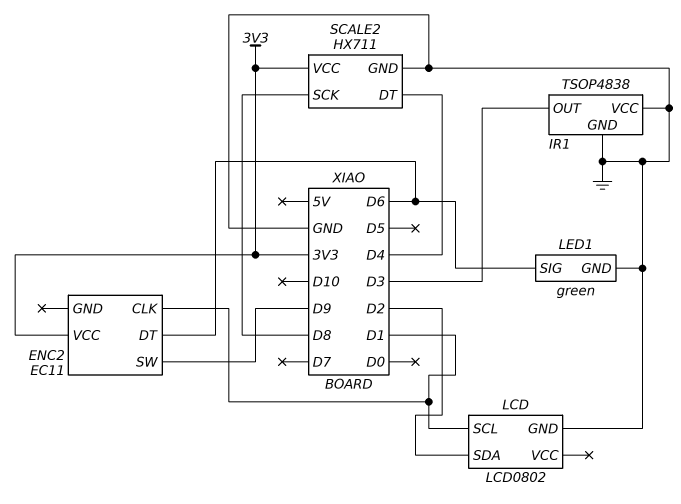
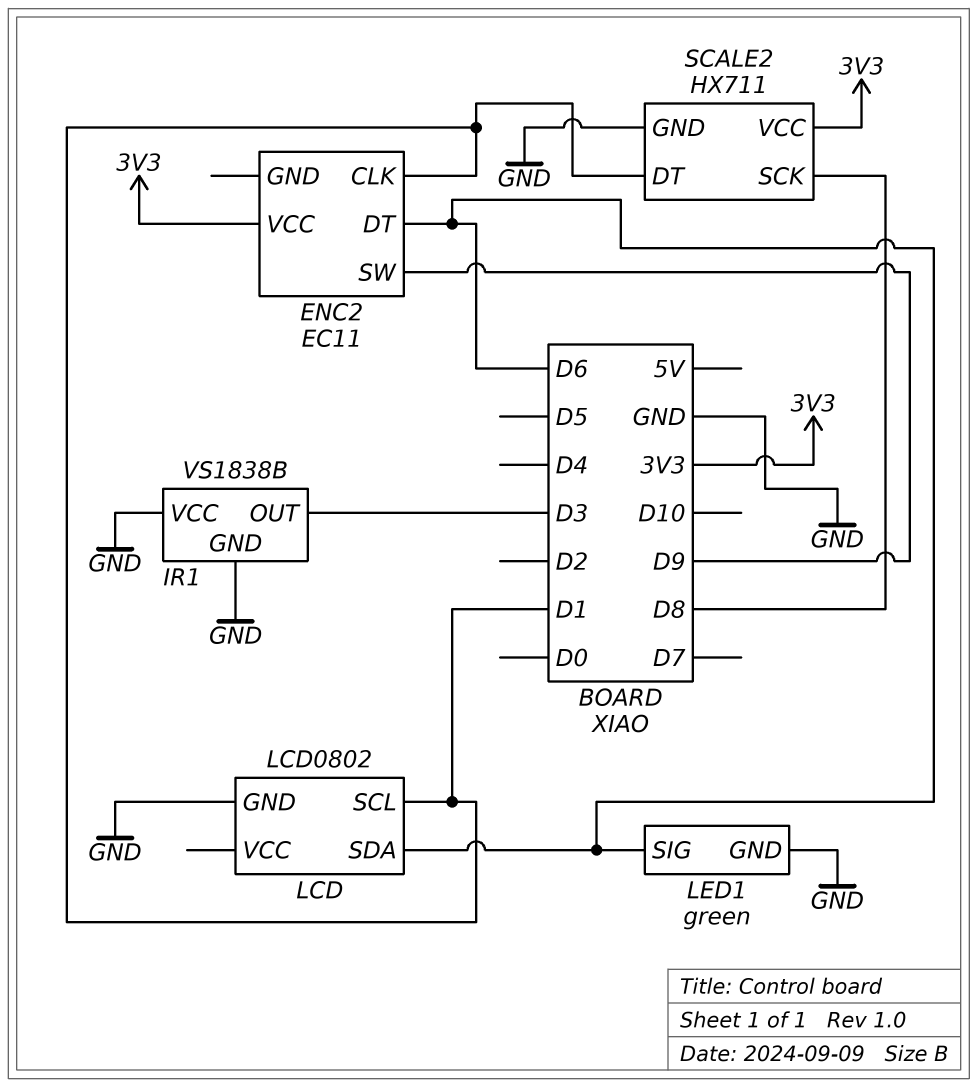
IR1: TSOP4838 -> VS1838B
LCD pin SDA: D2 -> D6
SCALE2 pin DT: D4 -> D1

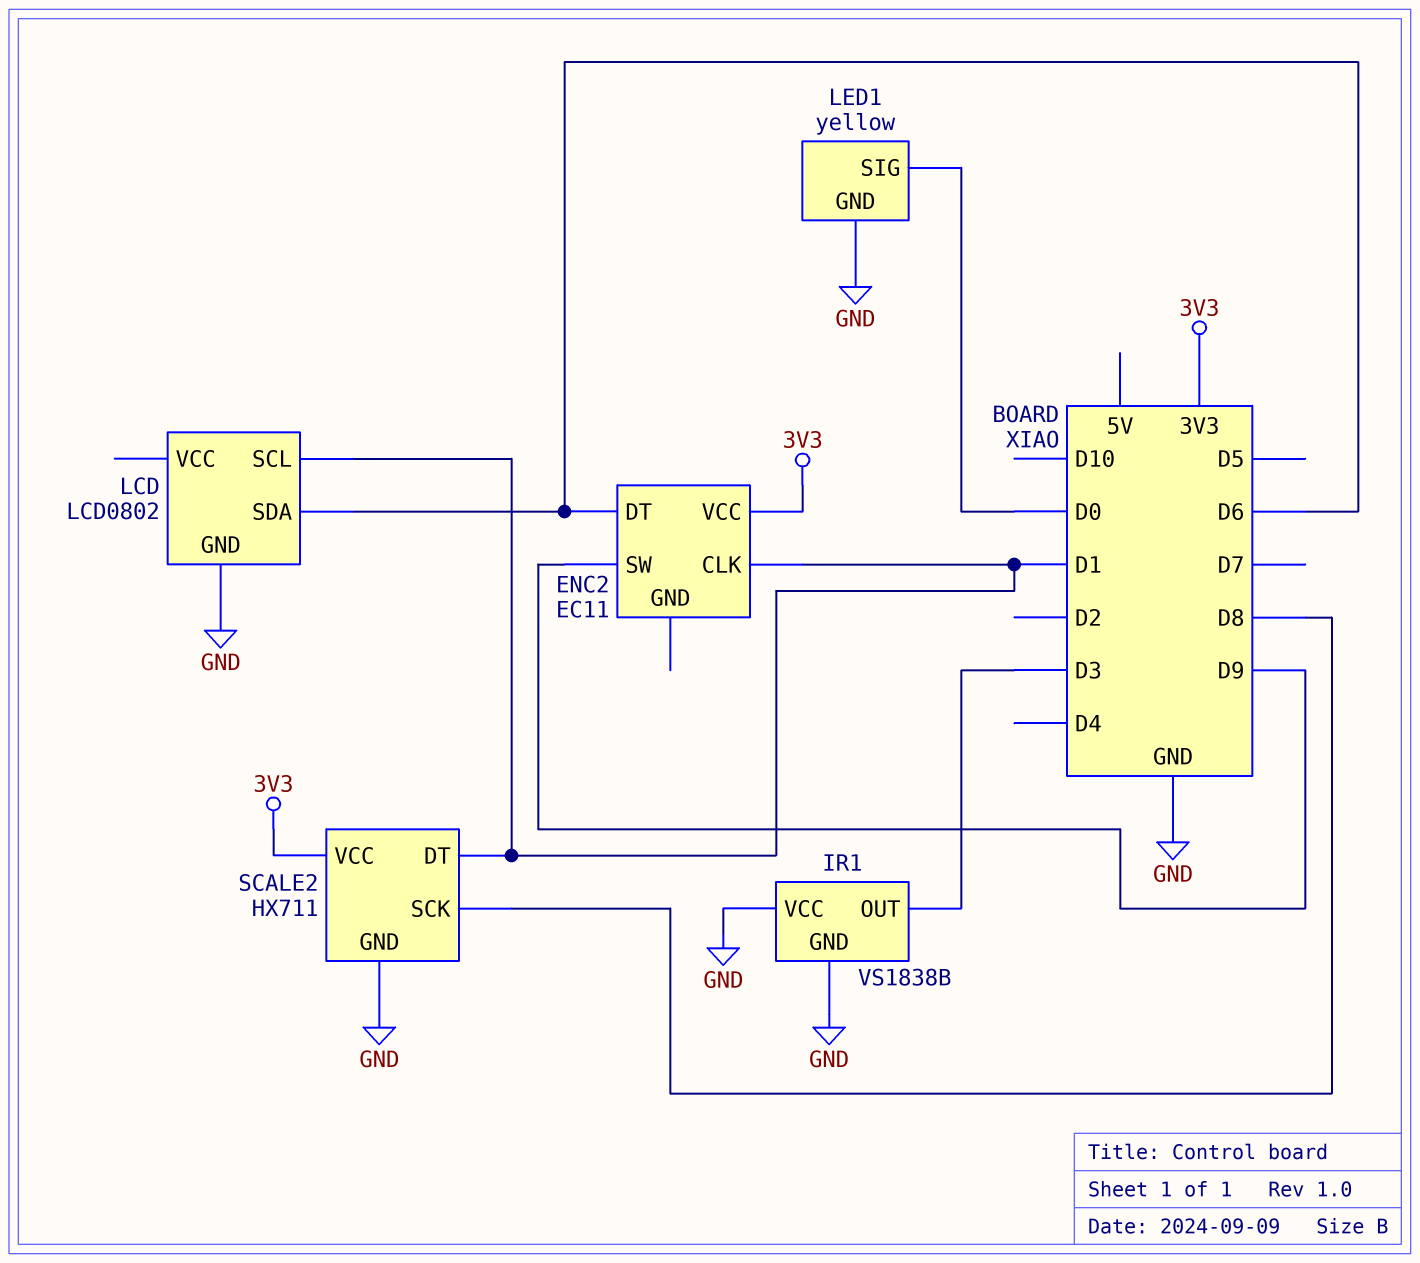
LED1: green -> yellow
LED1 pin SIG: D6 -> D0

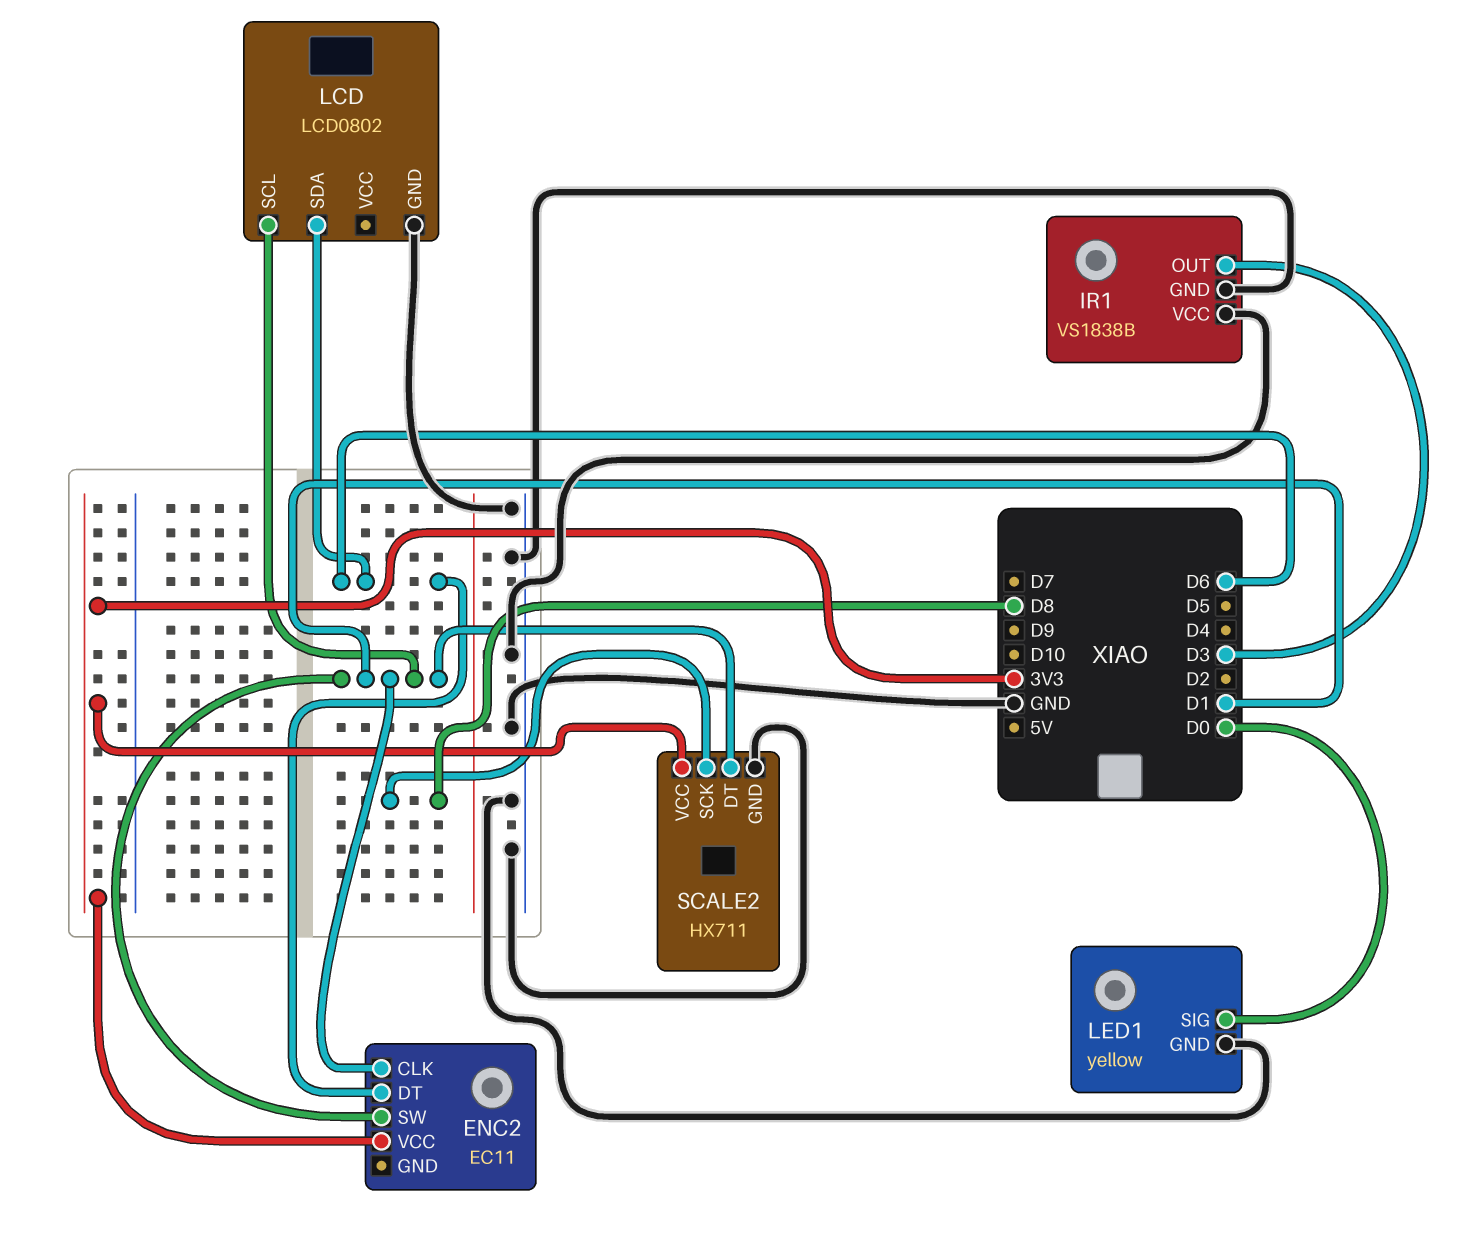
ENC2 pin SW: D9 -> D1

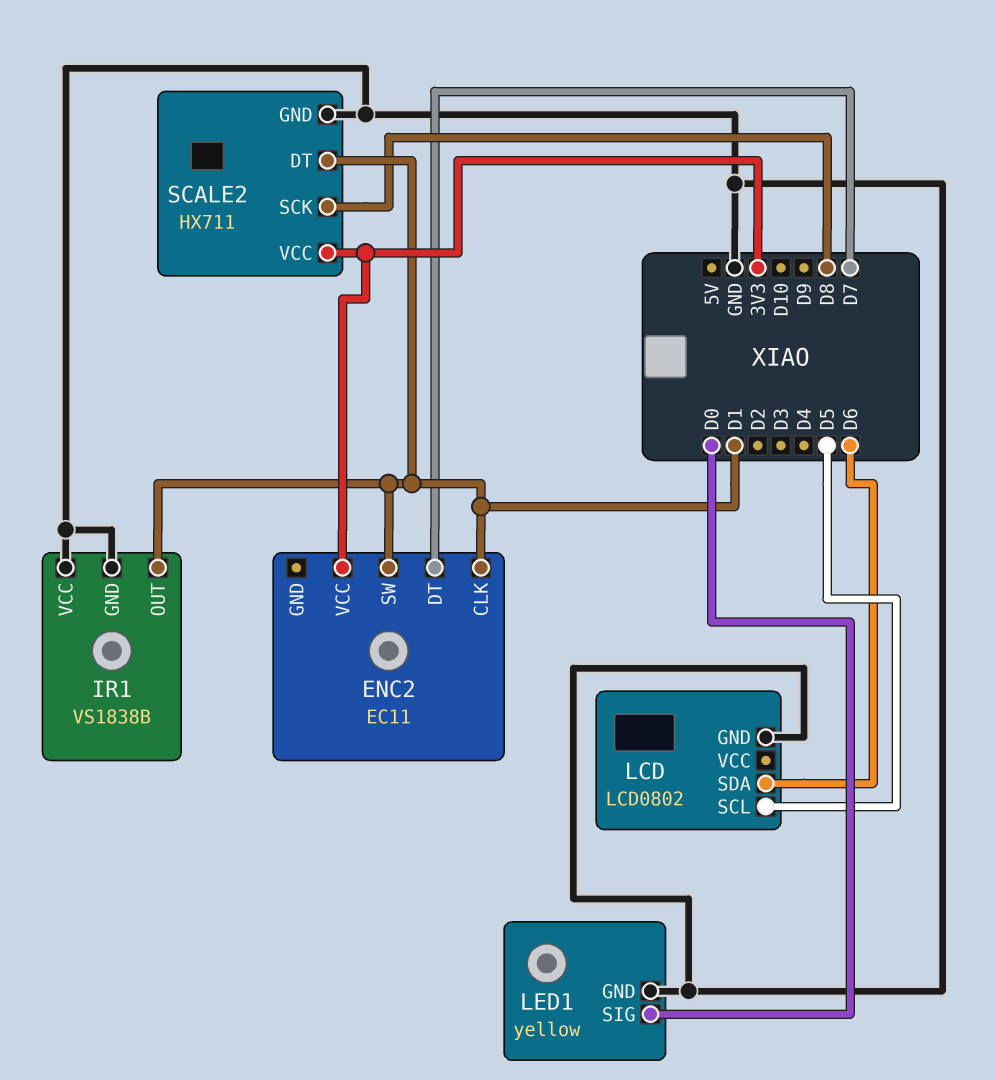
ENC2 pin DT: D6 -> D7
IR1 pin OUT: D3 -> D1
LCD pin SCL: D1 -> D5

